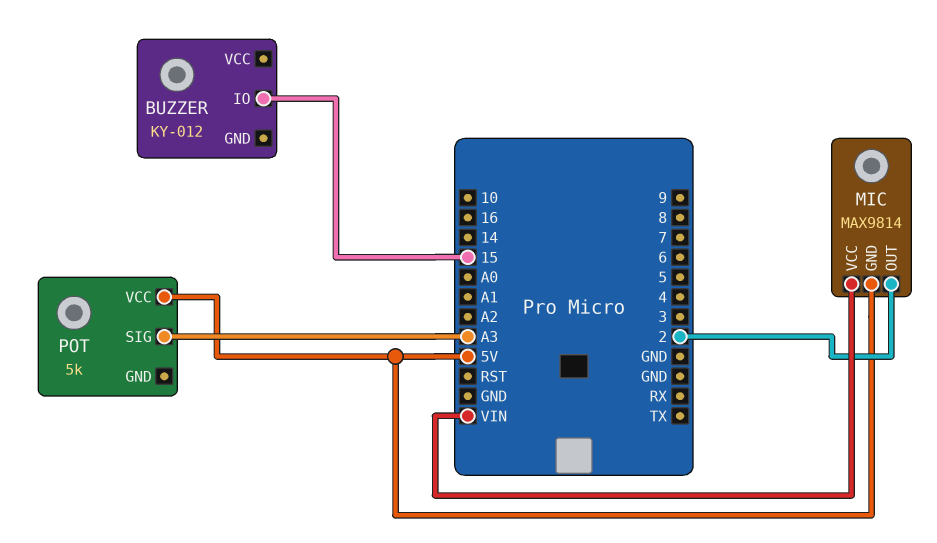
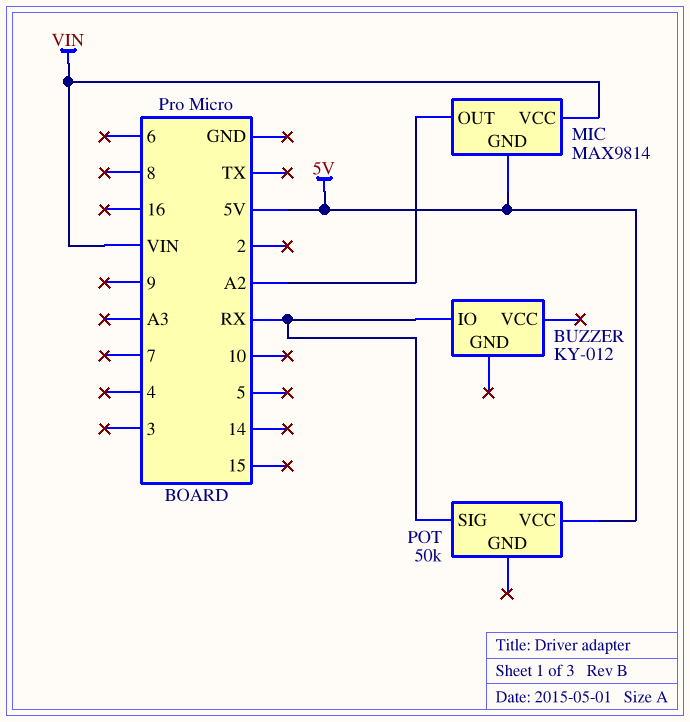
BUZZER pin IO: 15 -> RX
MIC pin OUT: 2 -> A2
POT: 5k -> 50k
POT pin SIG: A3 -> RX

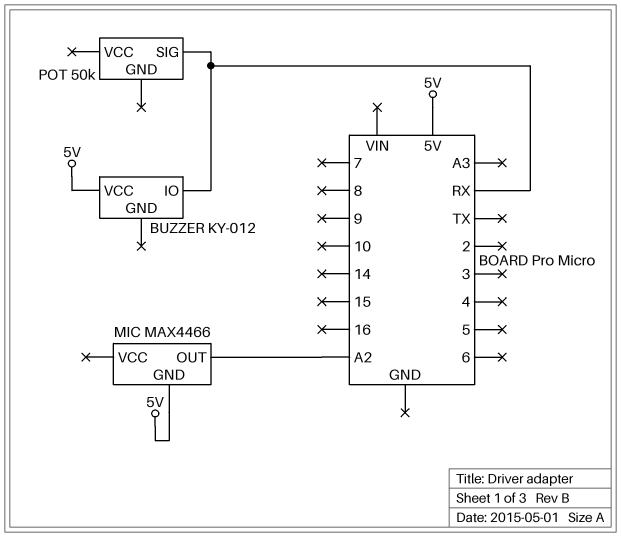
BUZZER pin VCC: none -> 5V
MIC: MAX9814 -> MAX4466
MIC pin VCC: VIN -> none
POT pin VCC: 5V -> none

